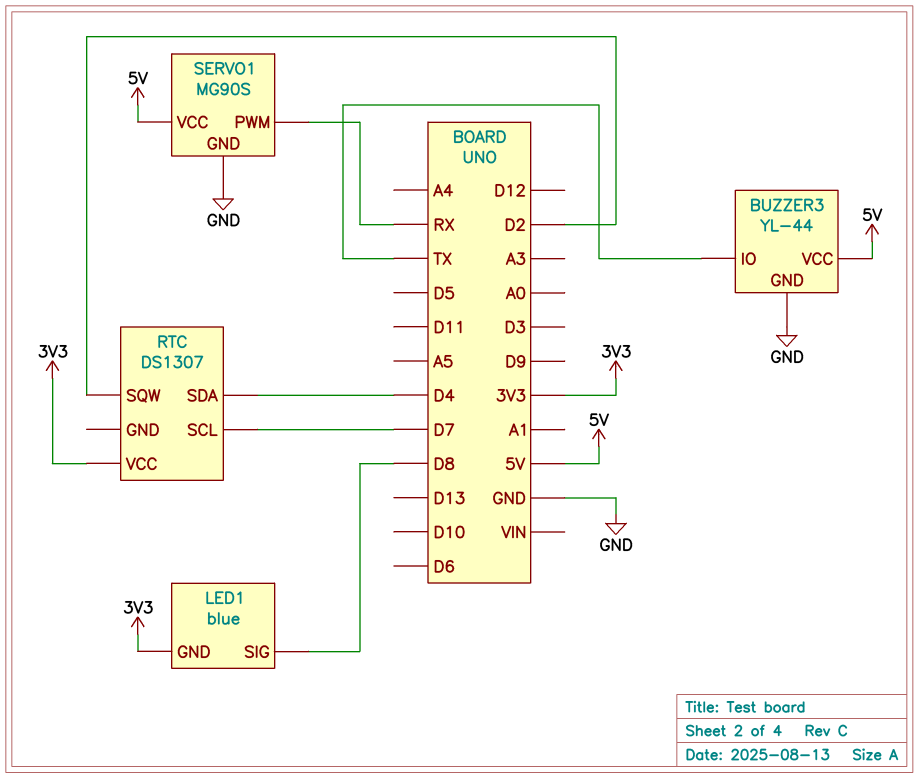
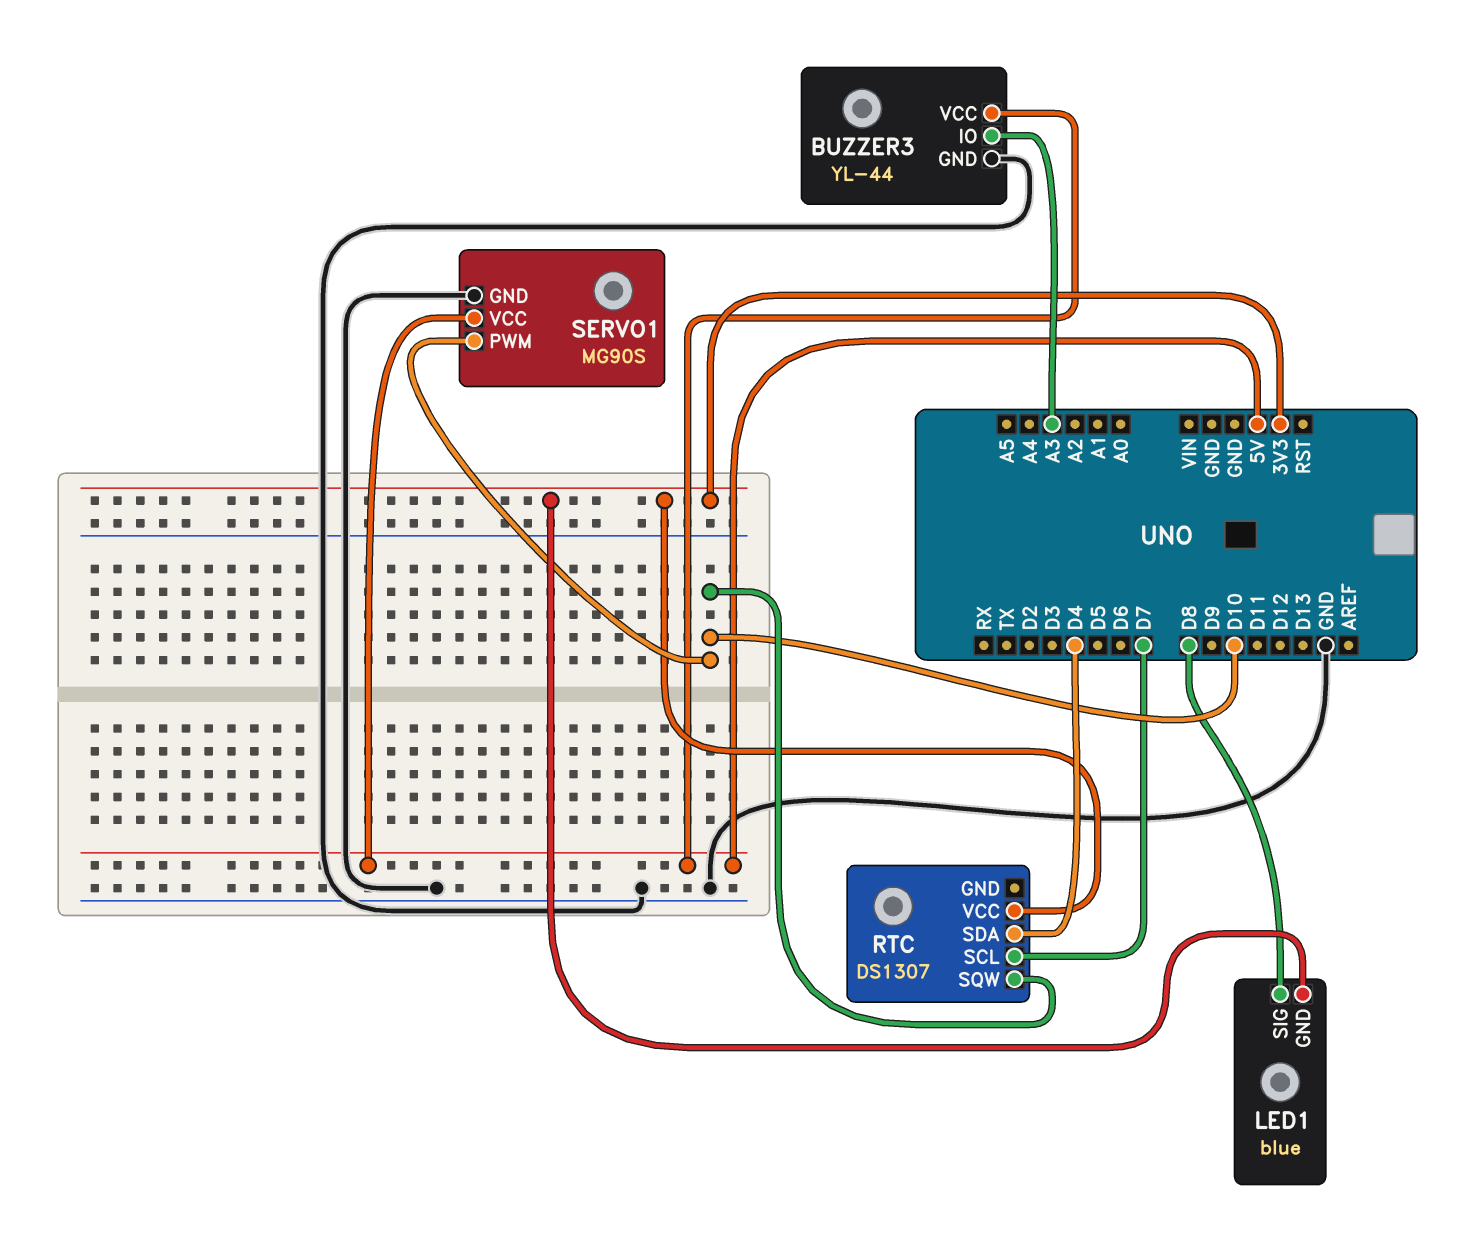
BUZZER3 pin IO: TX -> A3
RTC pin SQW: D2 -> D10
SERVO1 pin PWM: RX -> D10

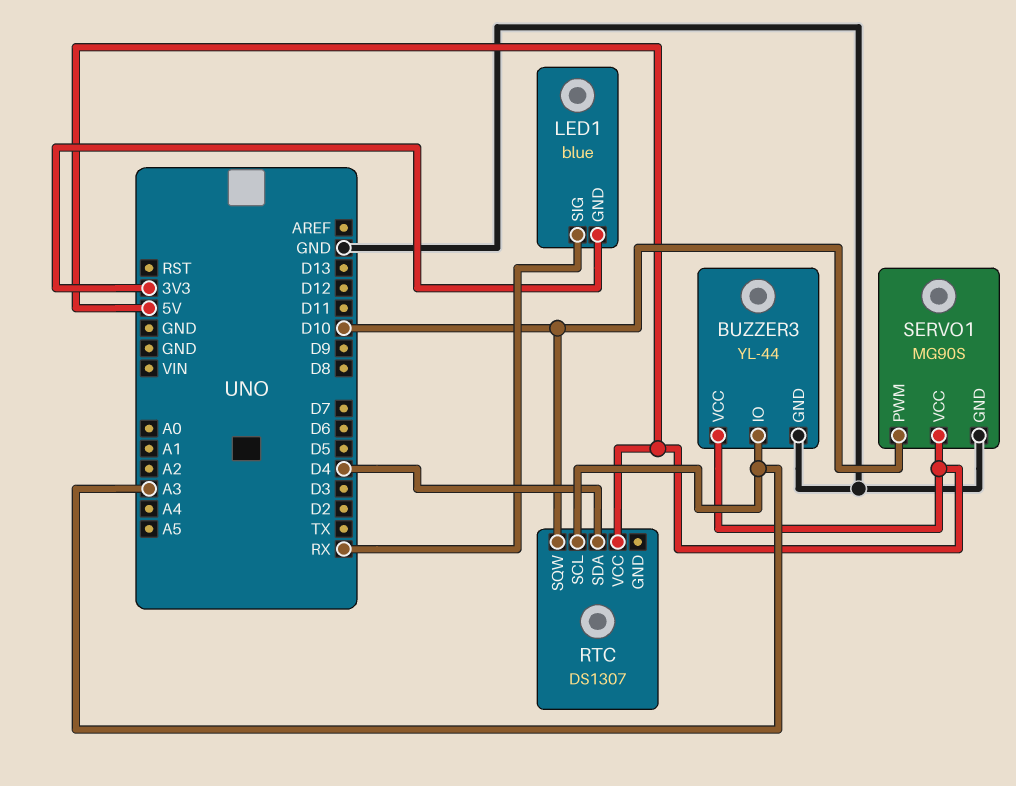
LED1 pin SIG: D8 -> RX
RTC pin SCL: D7 -> A3
RTC pin VCC: 3V3 -> 5V

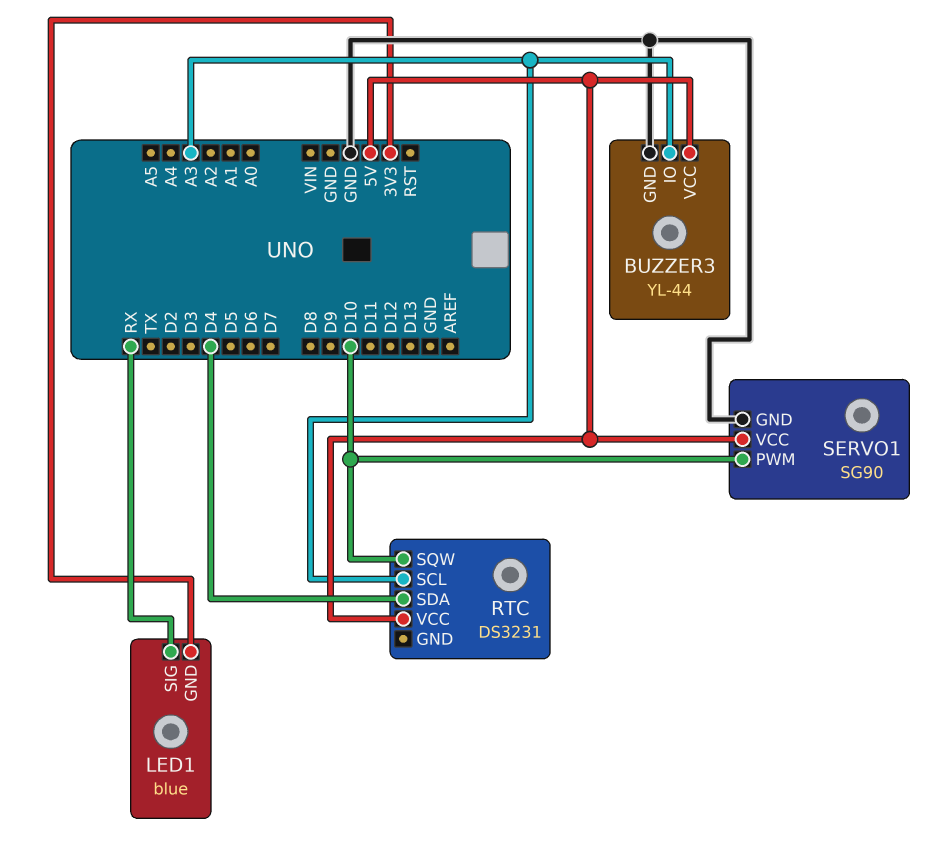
RTC: DS1307 -> DS3231
SERVO1: MG90S -> SG90

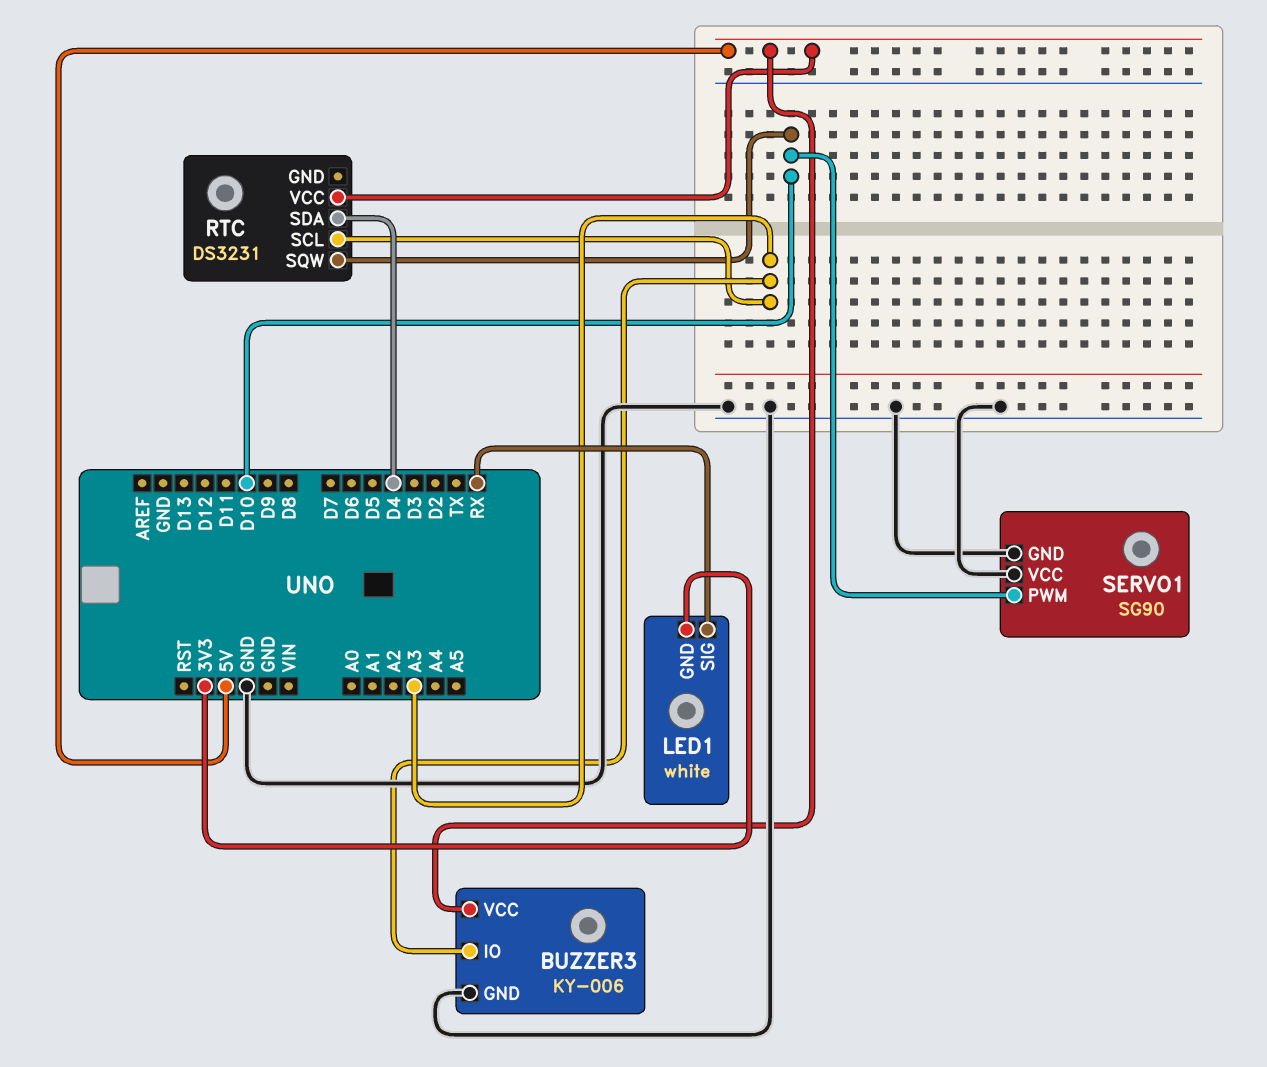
BUZZER3: YL-44 -> KY-006
LED1: blue -> white
SERVO1 pin VCC: 5V -> GND

